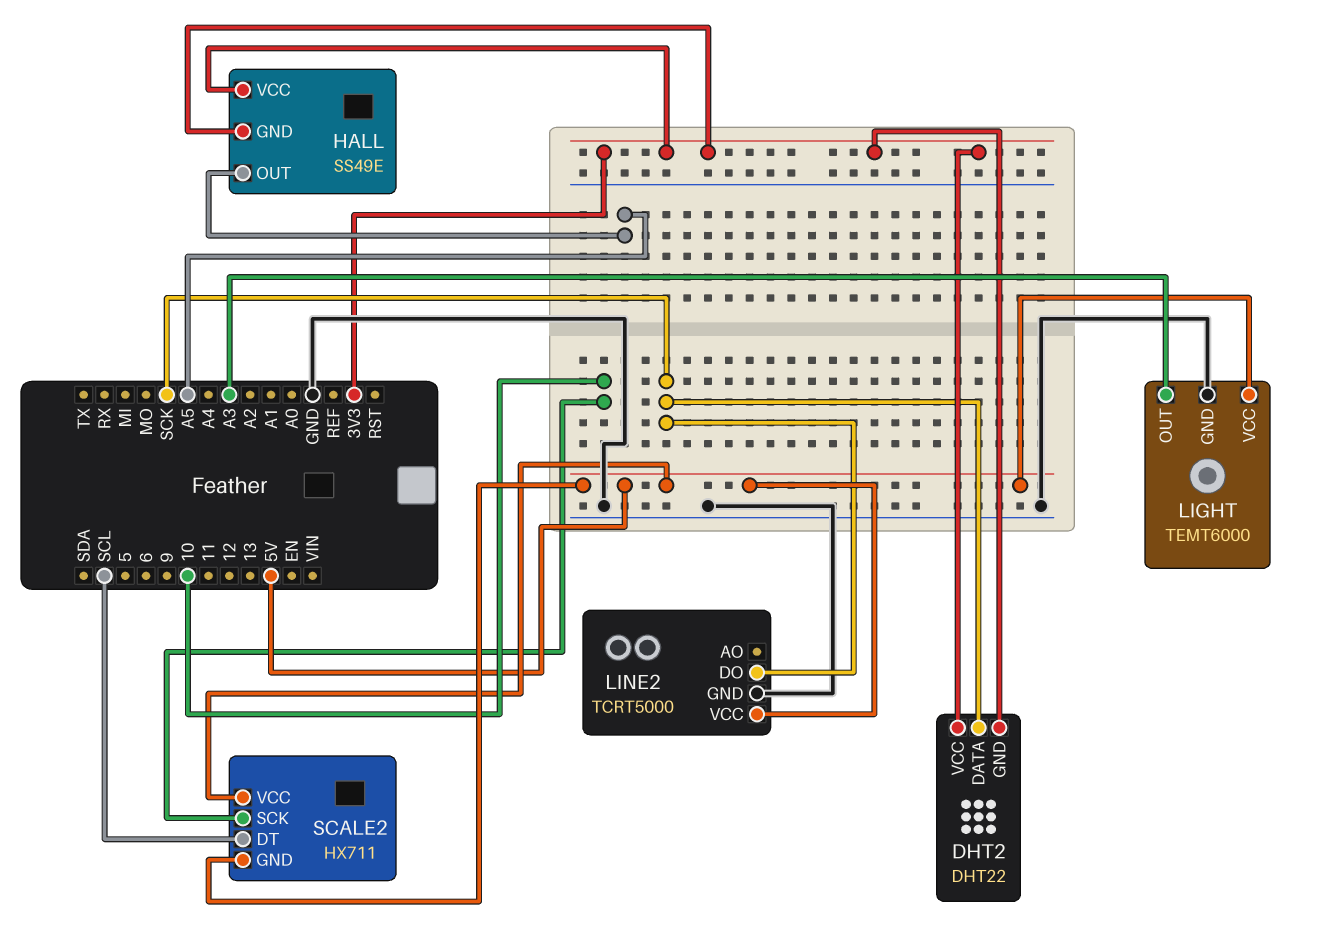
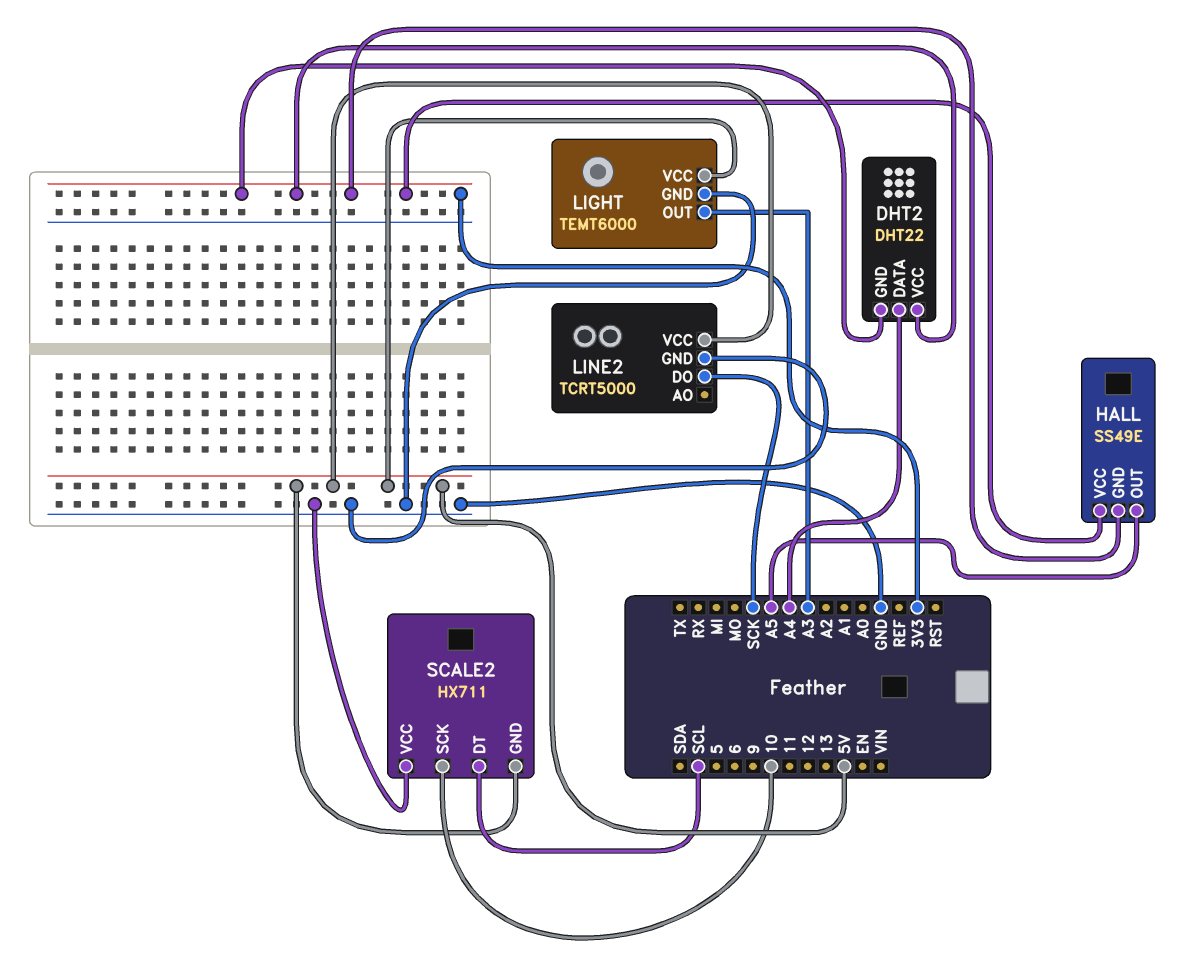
DHT2 pin DATA: SCK -> A4
SCALE2 pin VCC: 5V -> GND

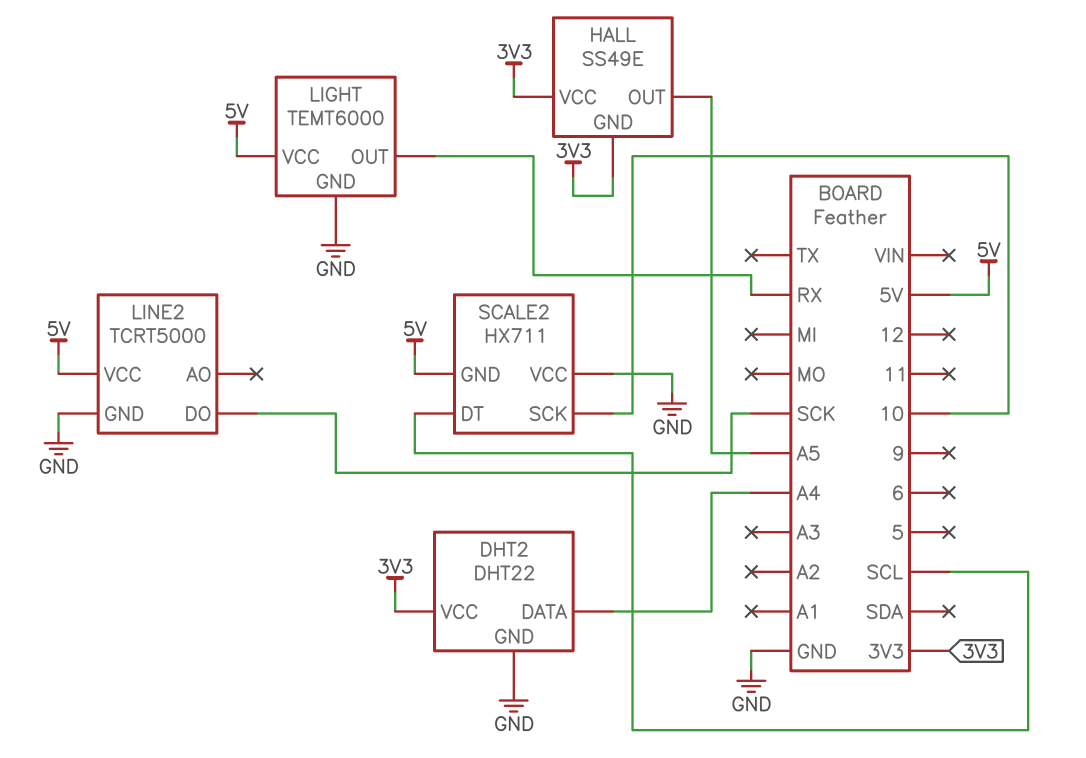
DHT2 pin GND: 3V3 -> GND
LIGHT pin OUT: A3 -> RX

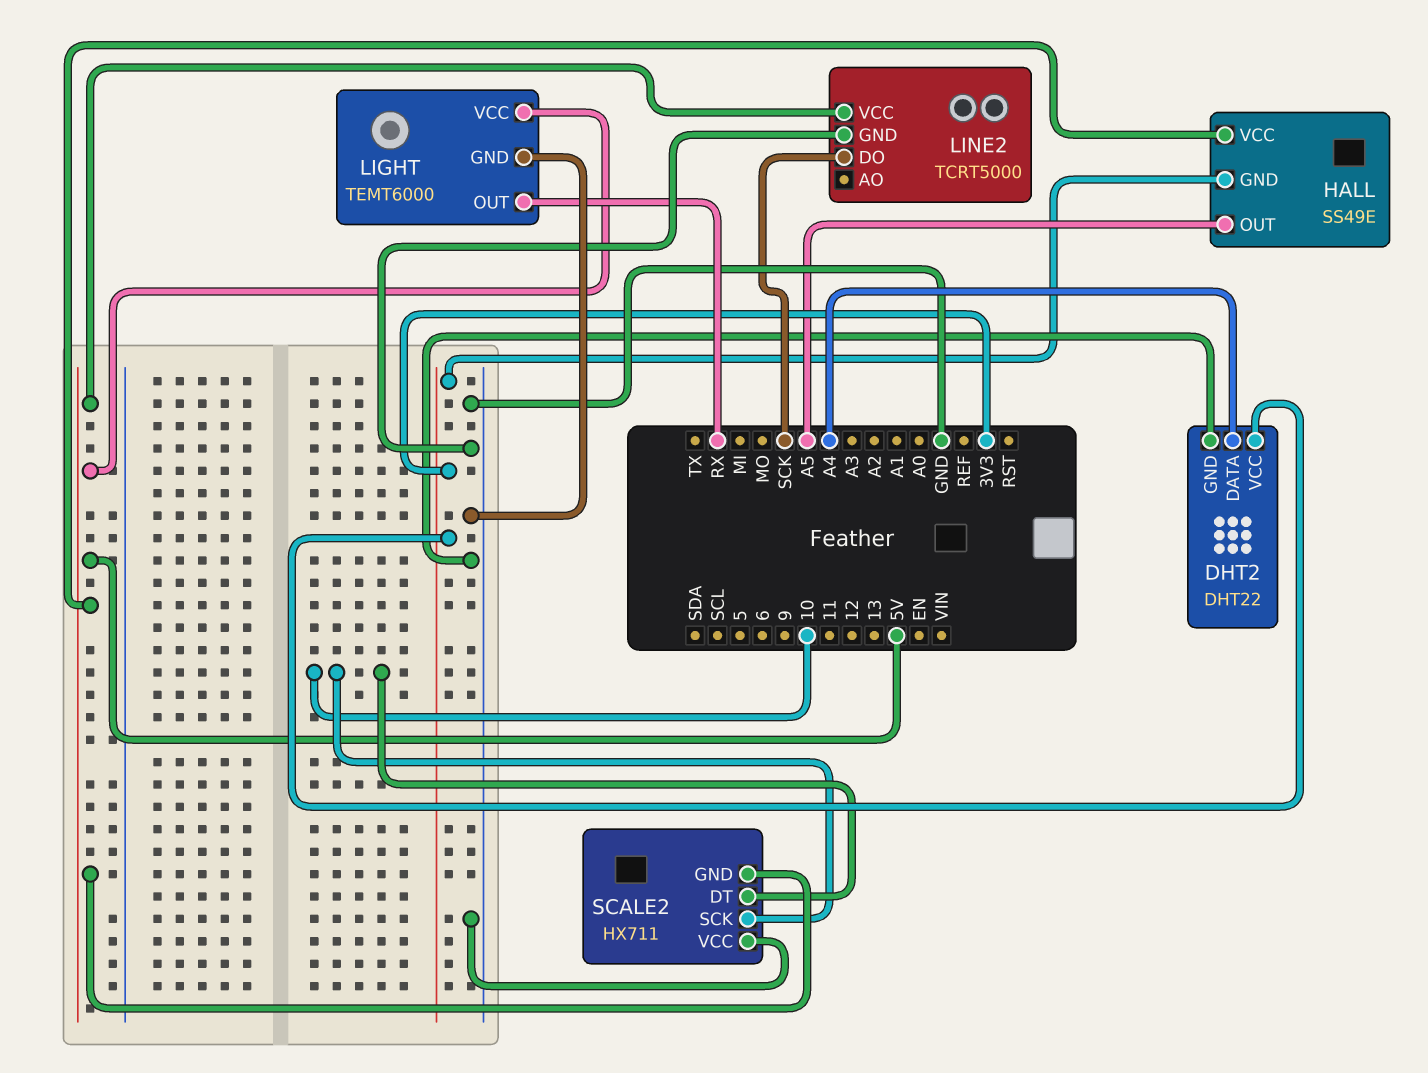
HALL pin VCC: 3V3 -> 5V
SCALE2 pin DT: SCL -> 10

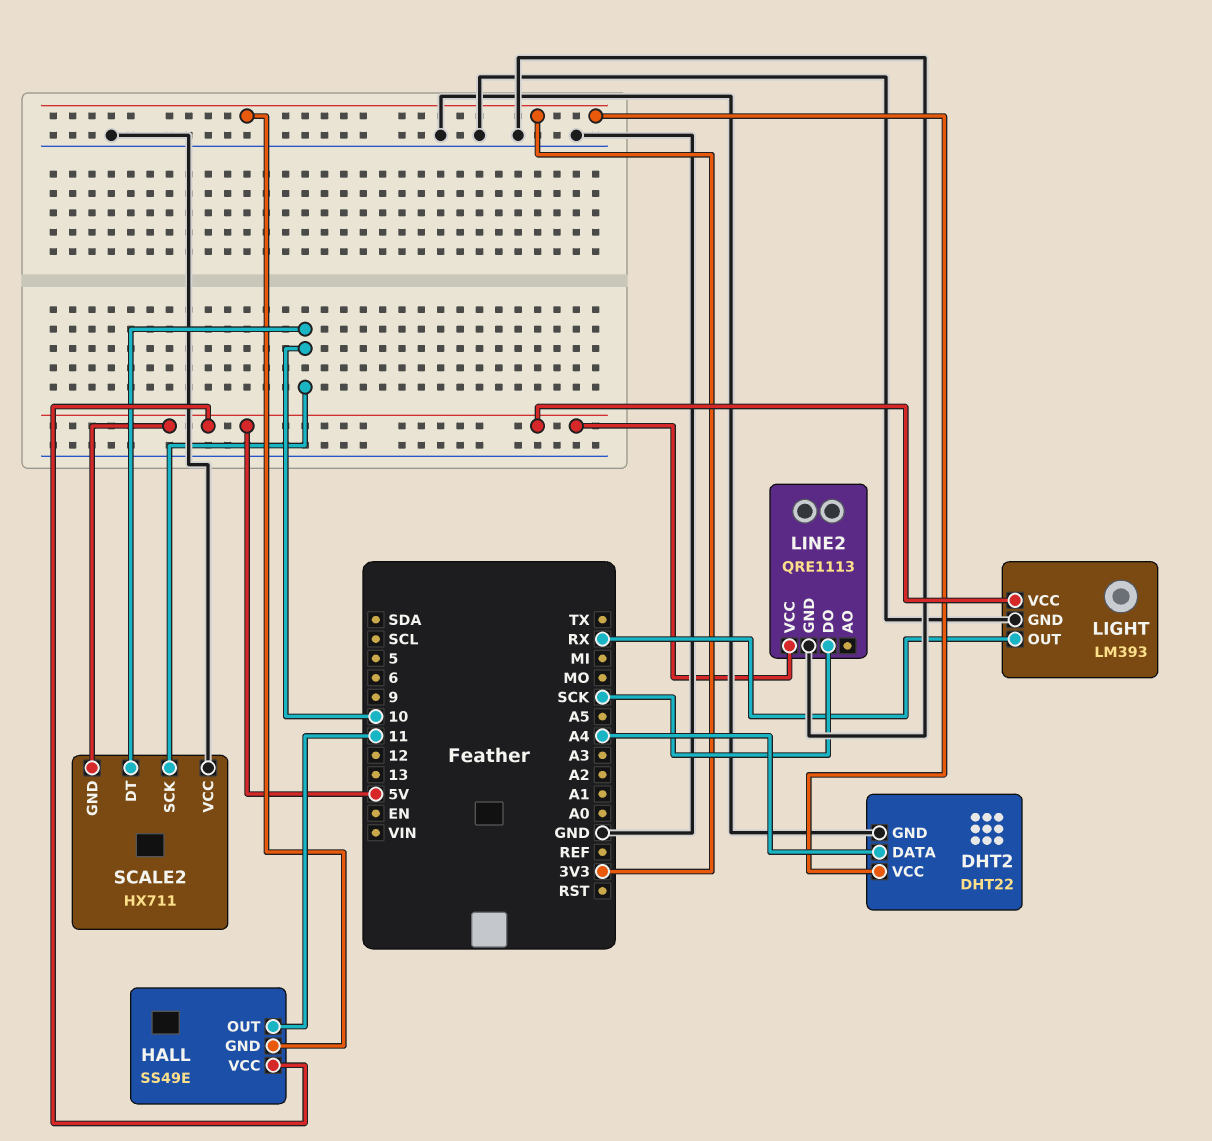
HALL pin OUT: A5 -> 11
LIGHT: TEMT6000 -> LM393
LINE2: TCRT5000 -> QRE1113

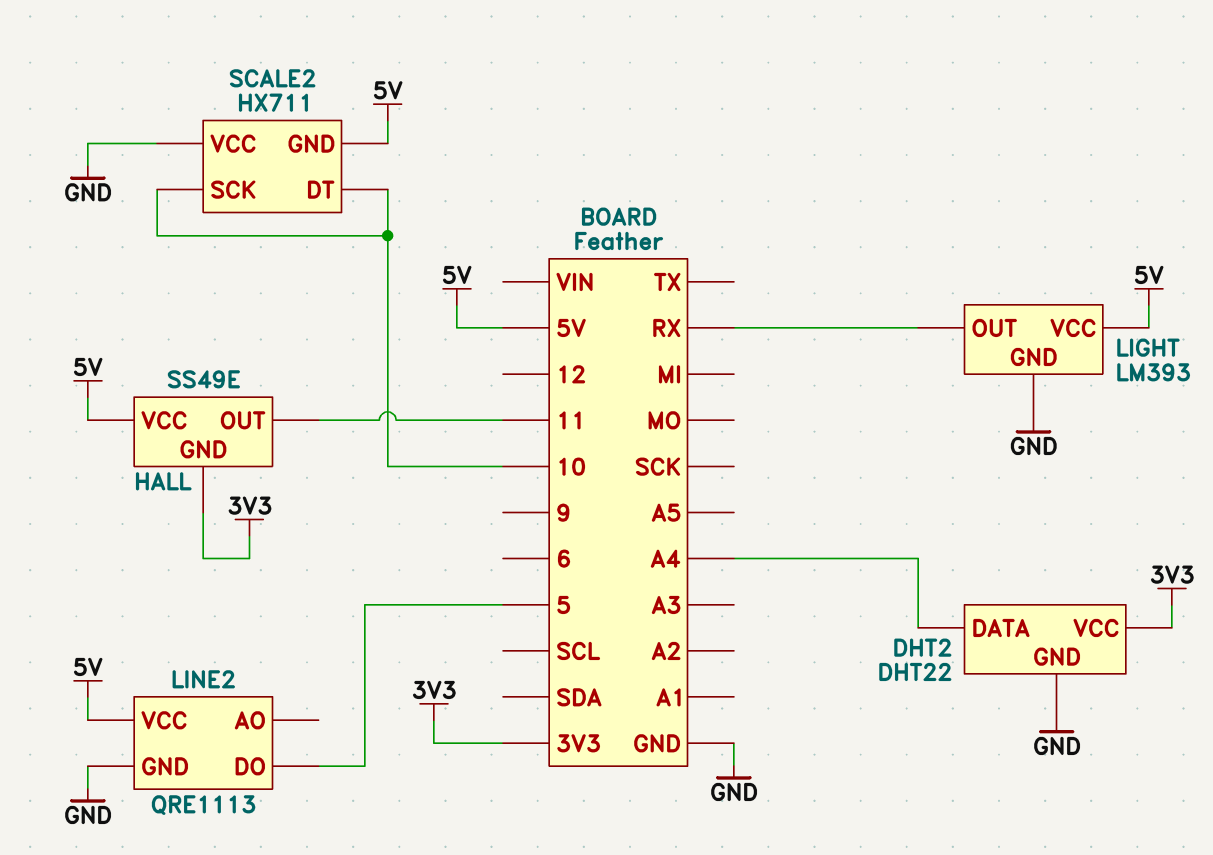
LINE2 pin DO: SCK -> 5

